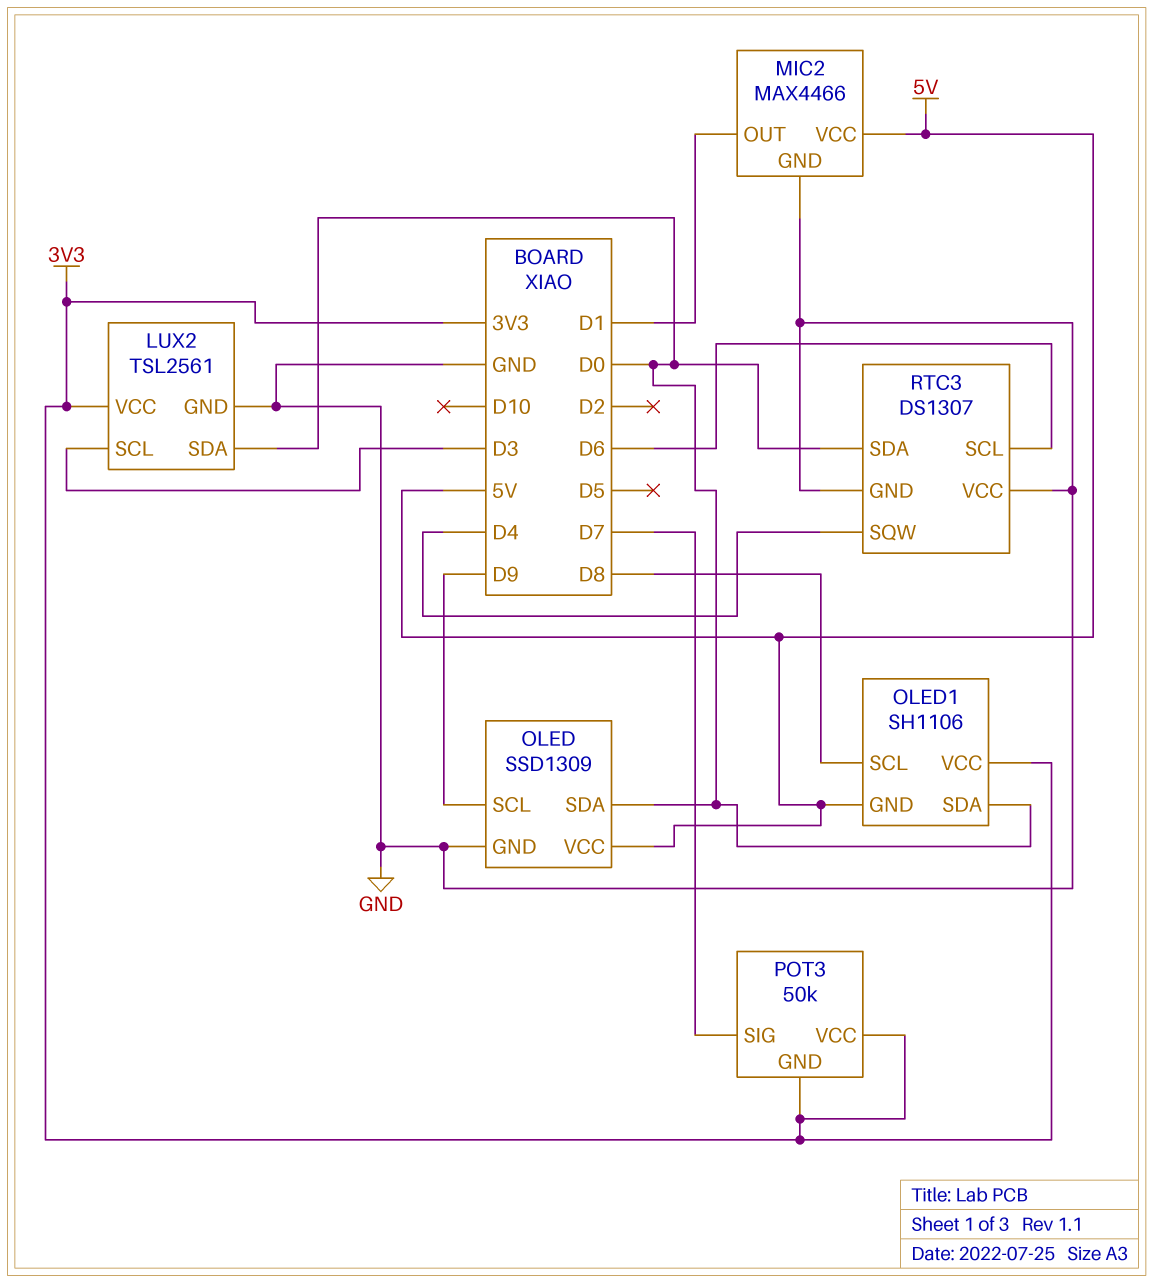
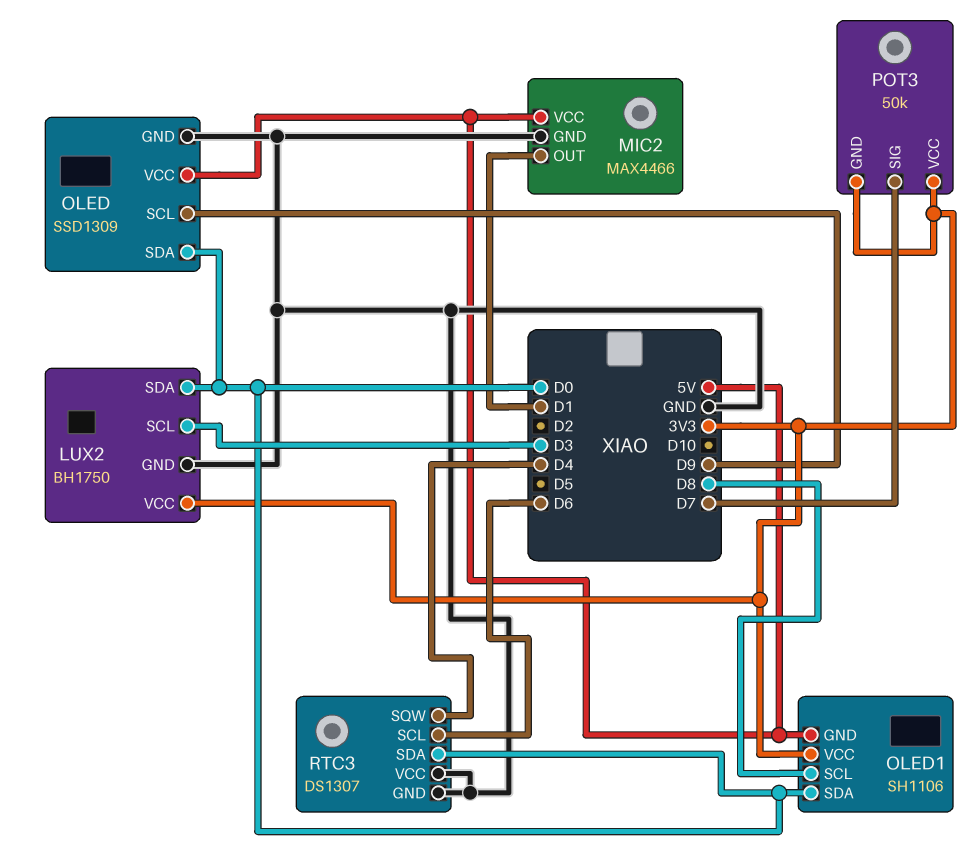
LUX2: TSL2561 -> BH1750

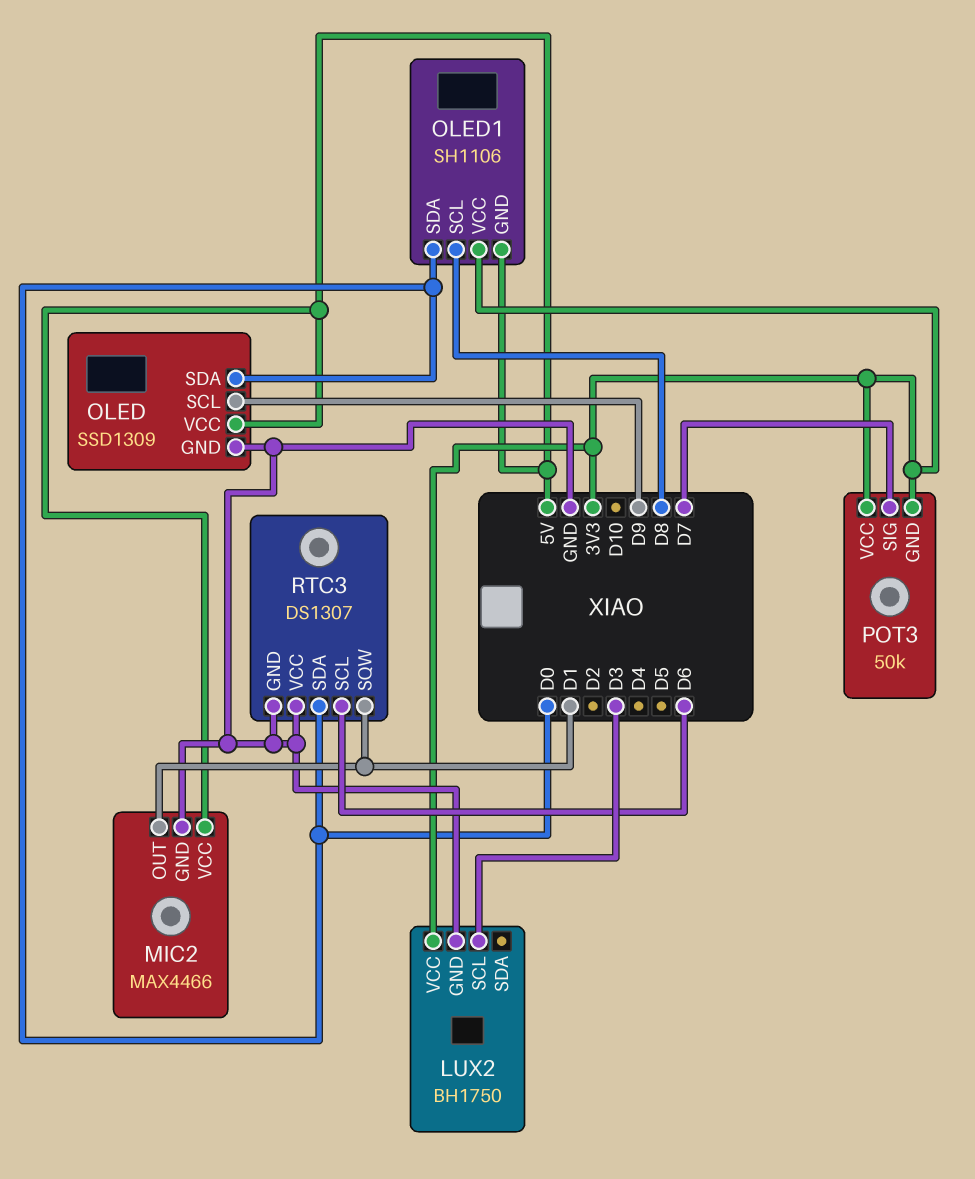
LUX2 pin SDA: D0 -> none
RTC3 pin SQW: D4 -> D1

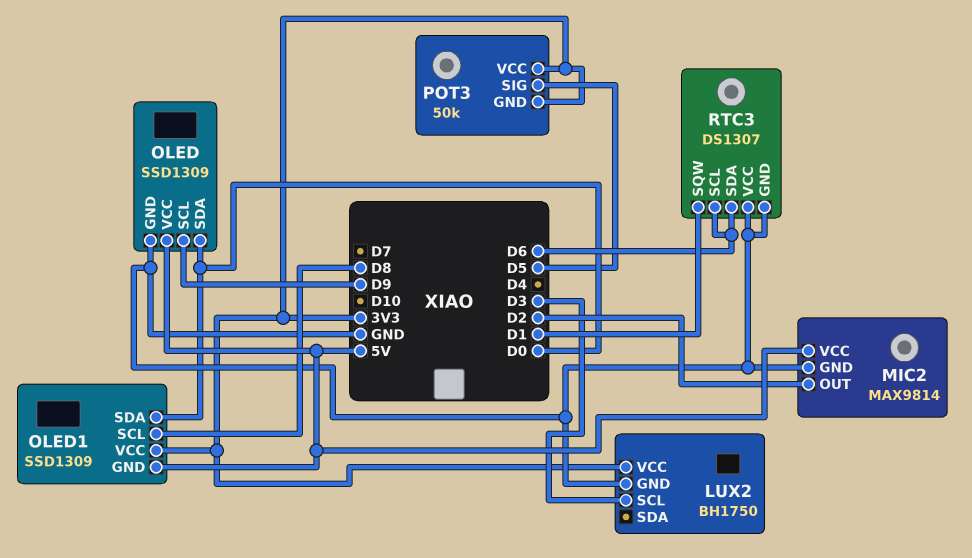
MIC2: MAX4466 -> MAX9814
MIC2 pin OUT: D1 -> D2
OLED1: SH1106 -> SSD1309
POT3 pin SIG: D7 -> D5
RTC3 pin SDA: D0 -> D6

